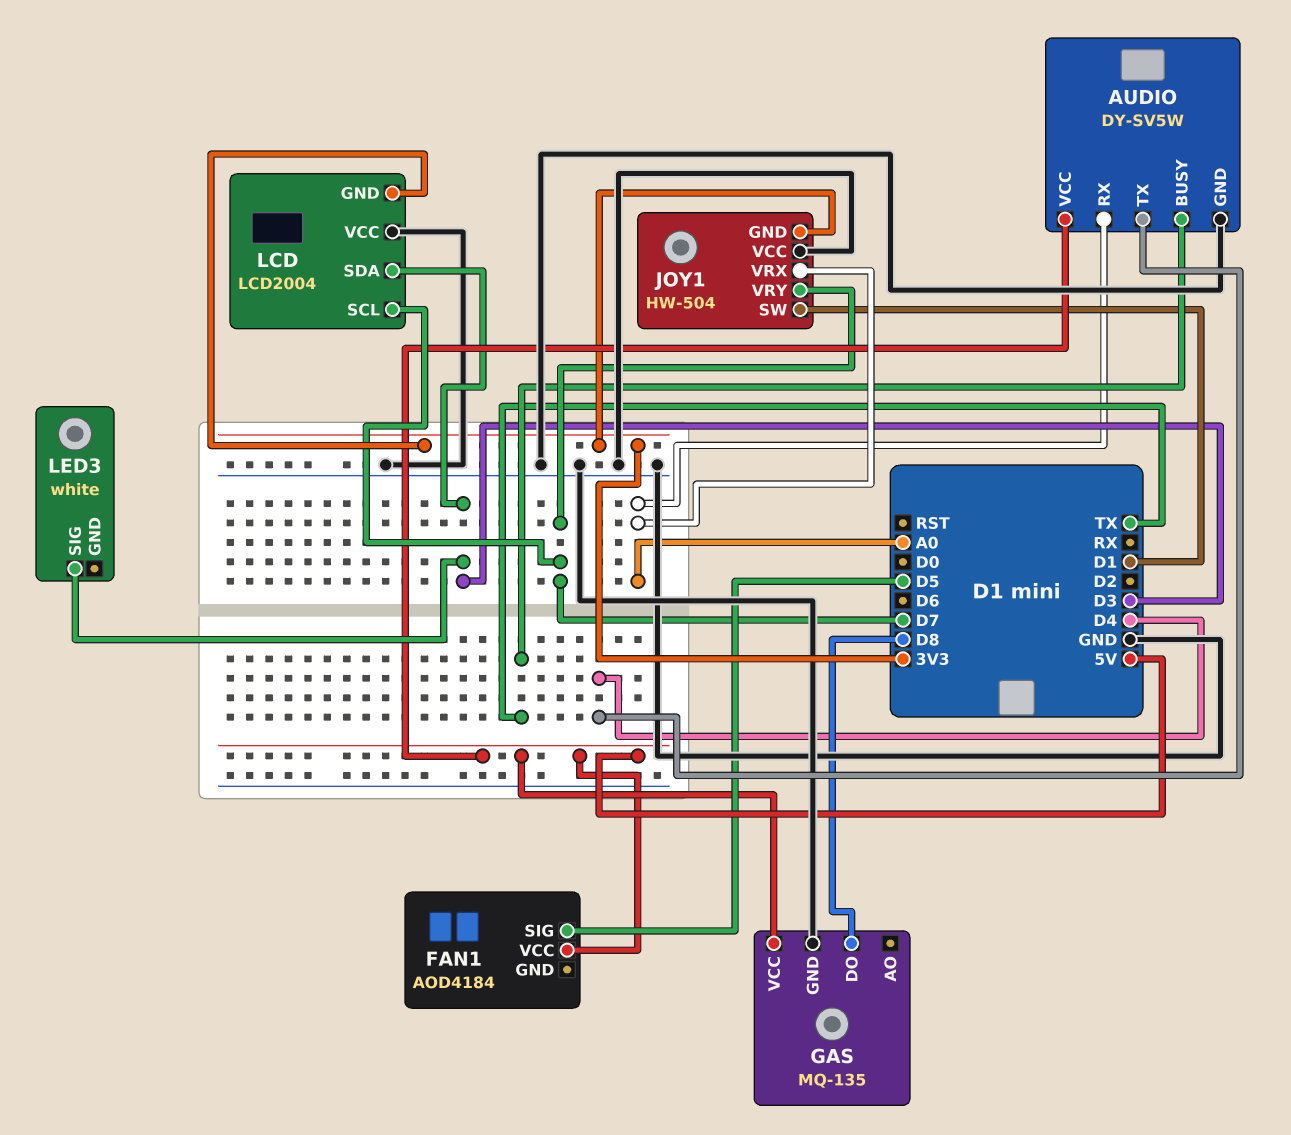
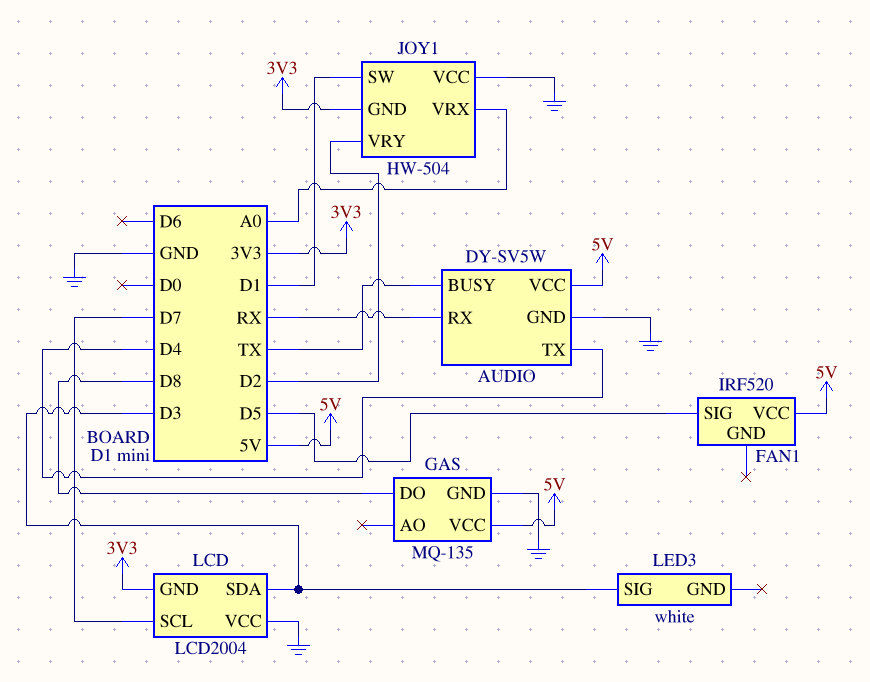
AUDIO pin RX: A0 -> RX
FAN1: AOD4184 -> IRF520
JOY1 pin VRY: D7 -> D2

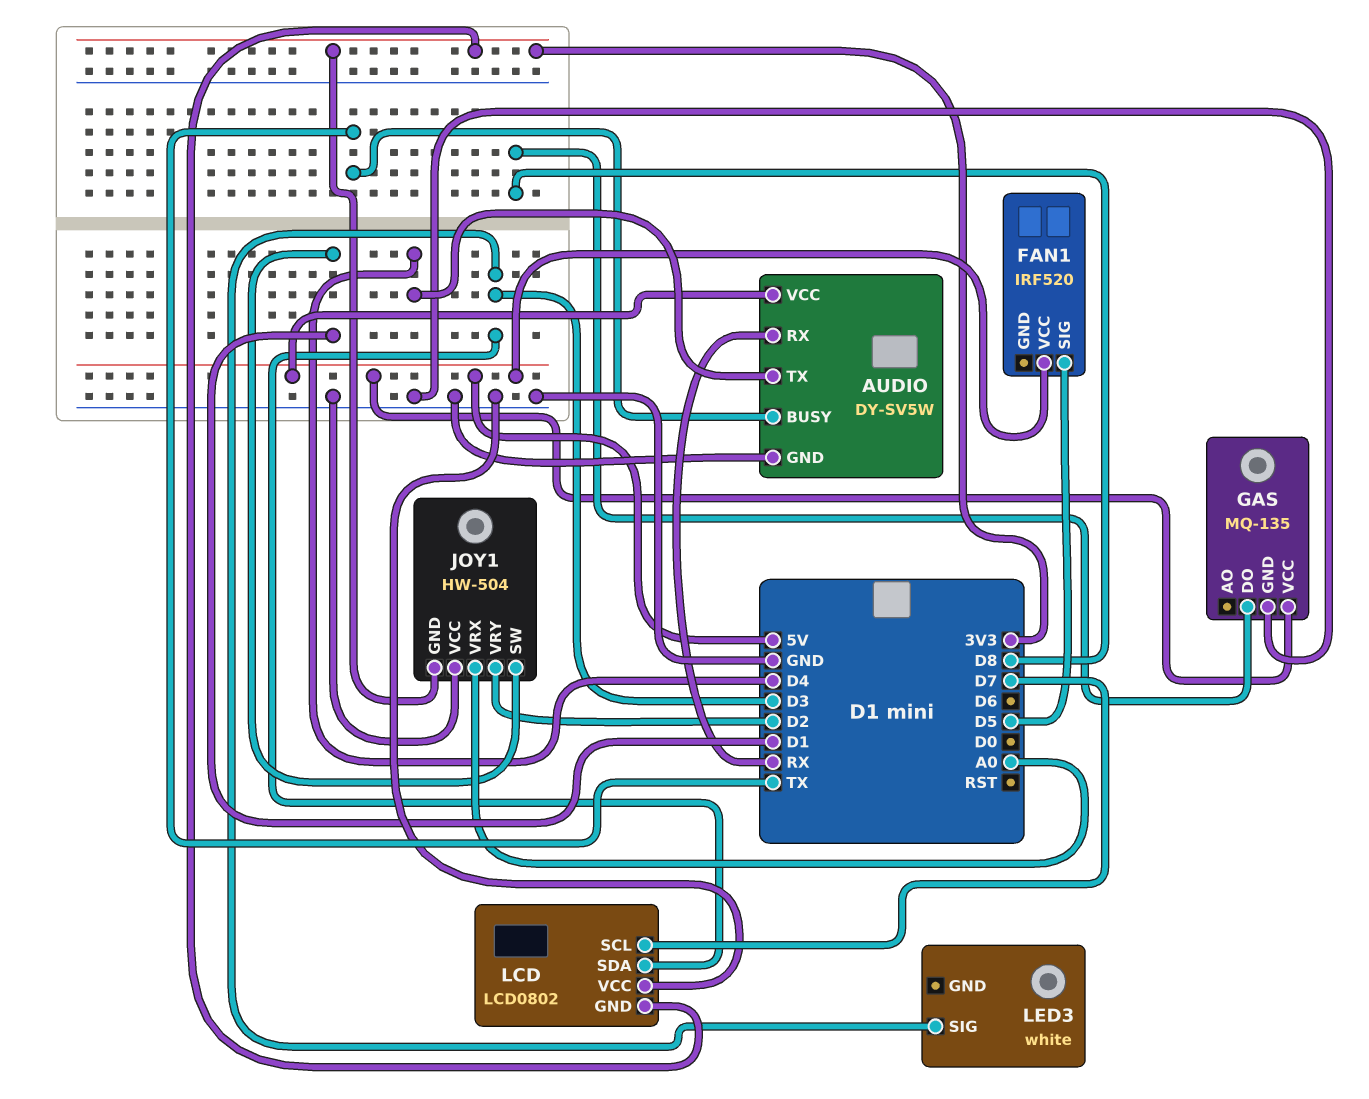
LCD: LCD2004 -> LCD0802

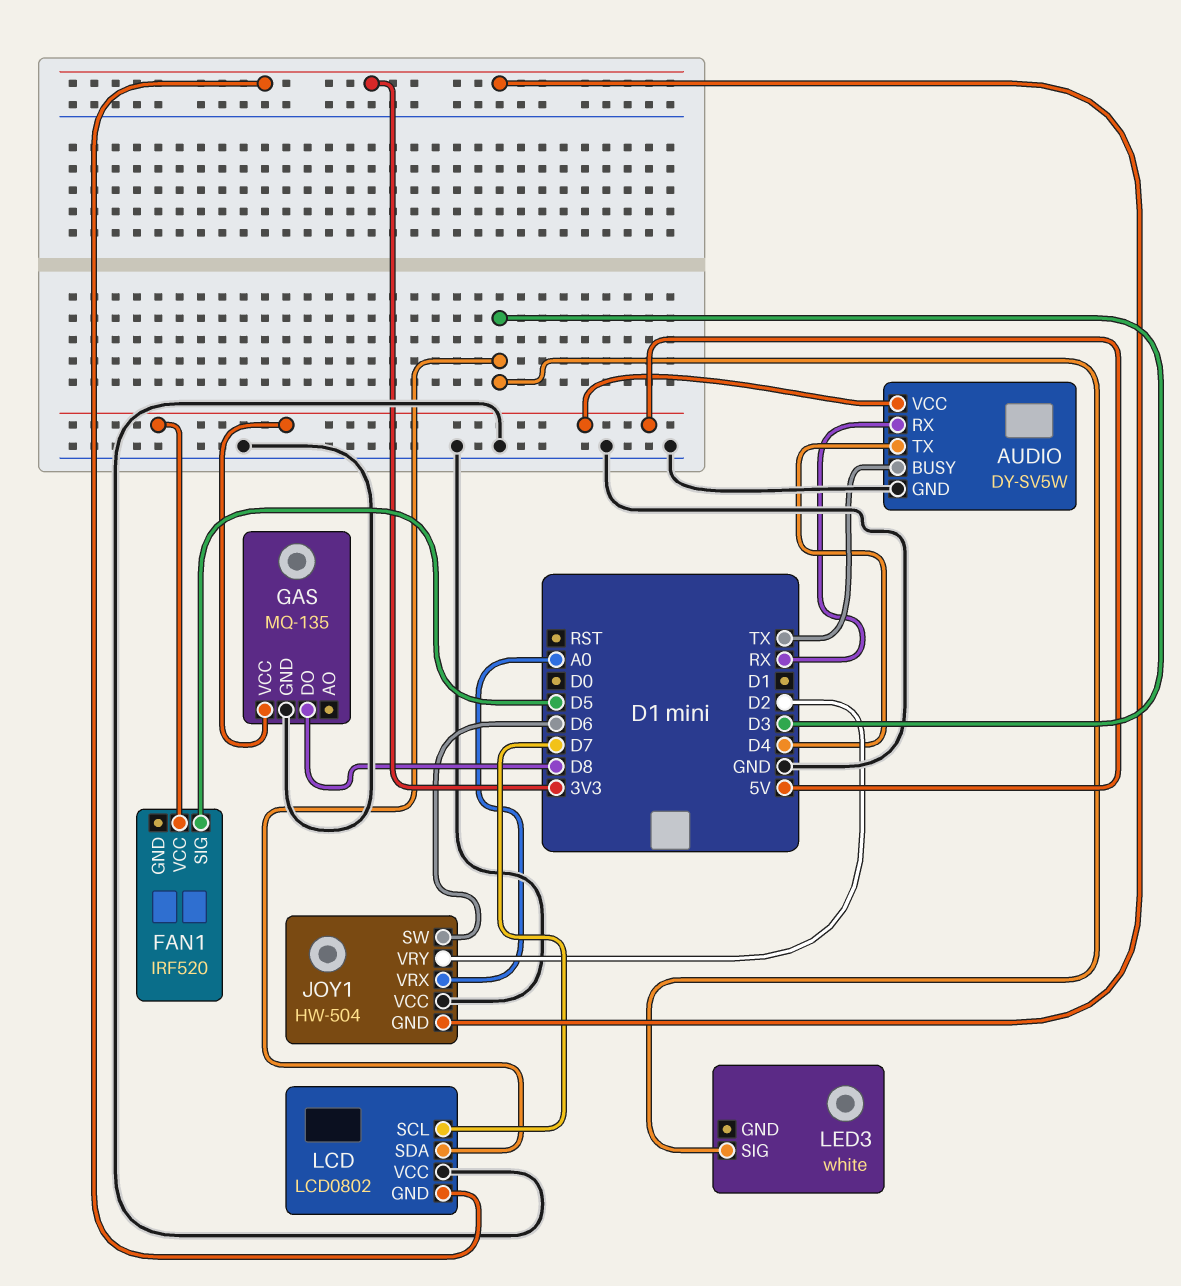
JOY1 pin SW: D1 -> D6

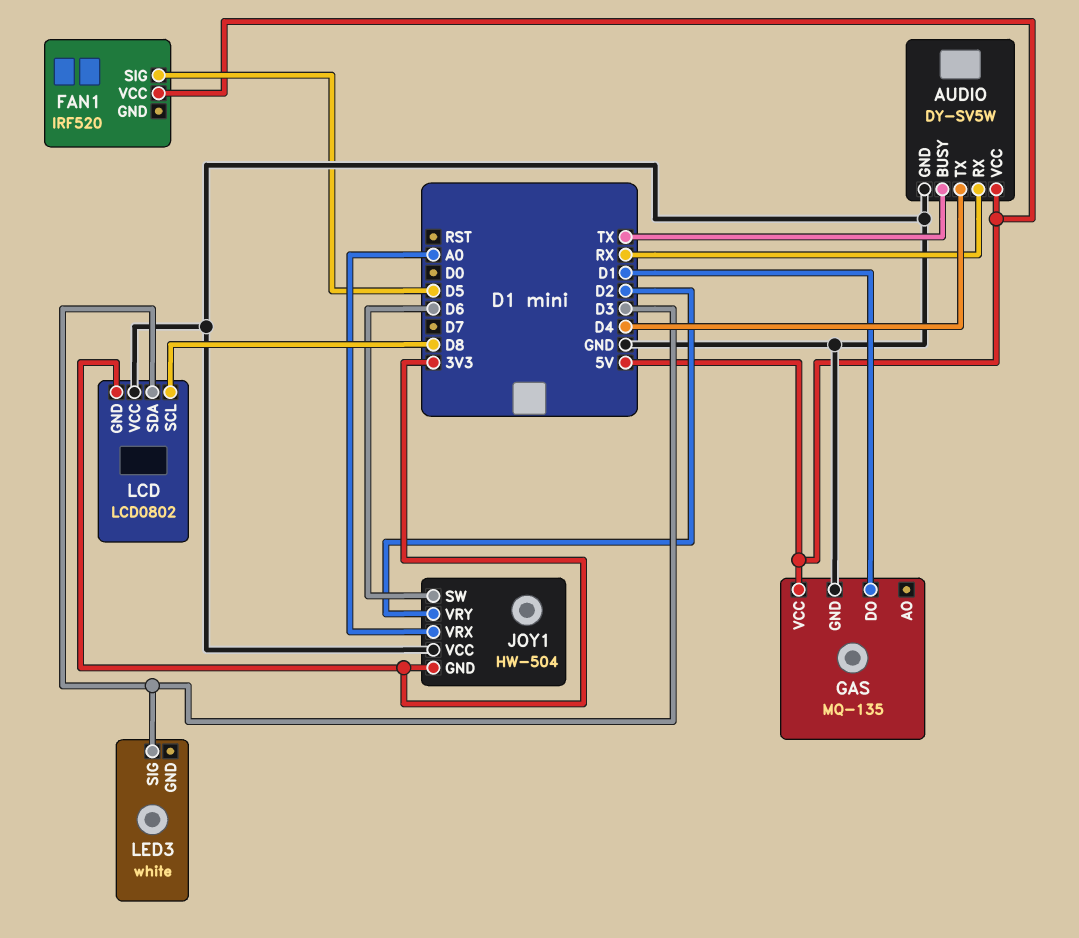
GAS pin DO: D8 -> D1
LCD pin SCL: D7 -> D8

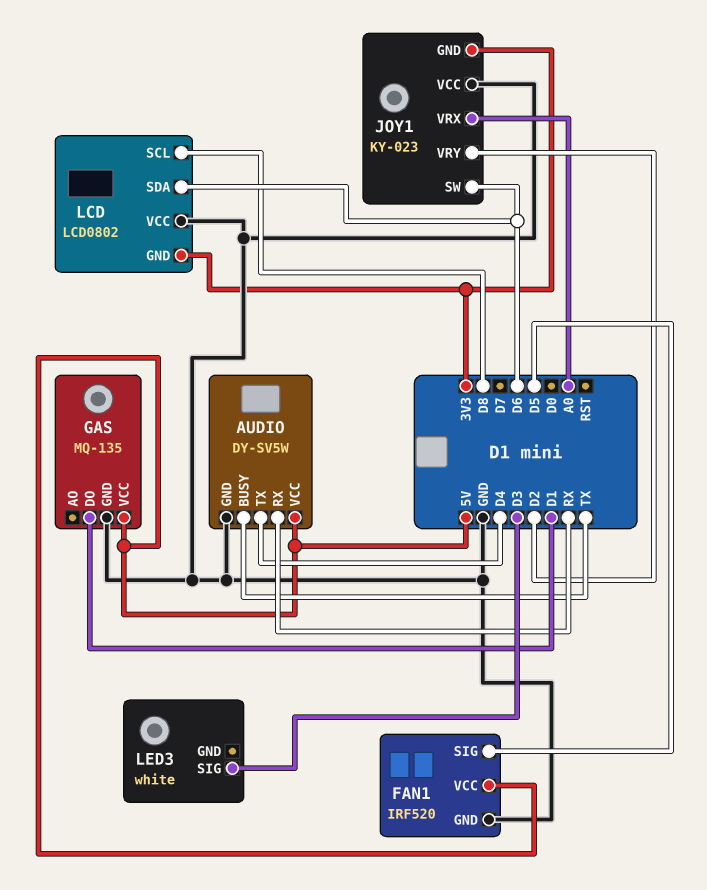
FAN1 pin GND: none -> GND
JOY1: HW-504 -> KY-023
LCD pin SDA: D3 -> D6

